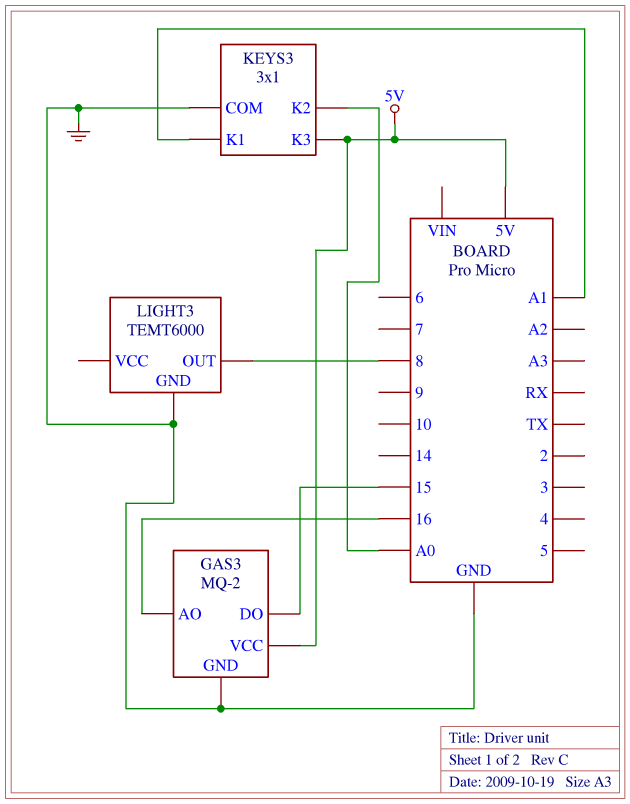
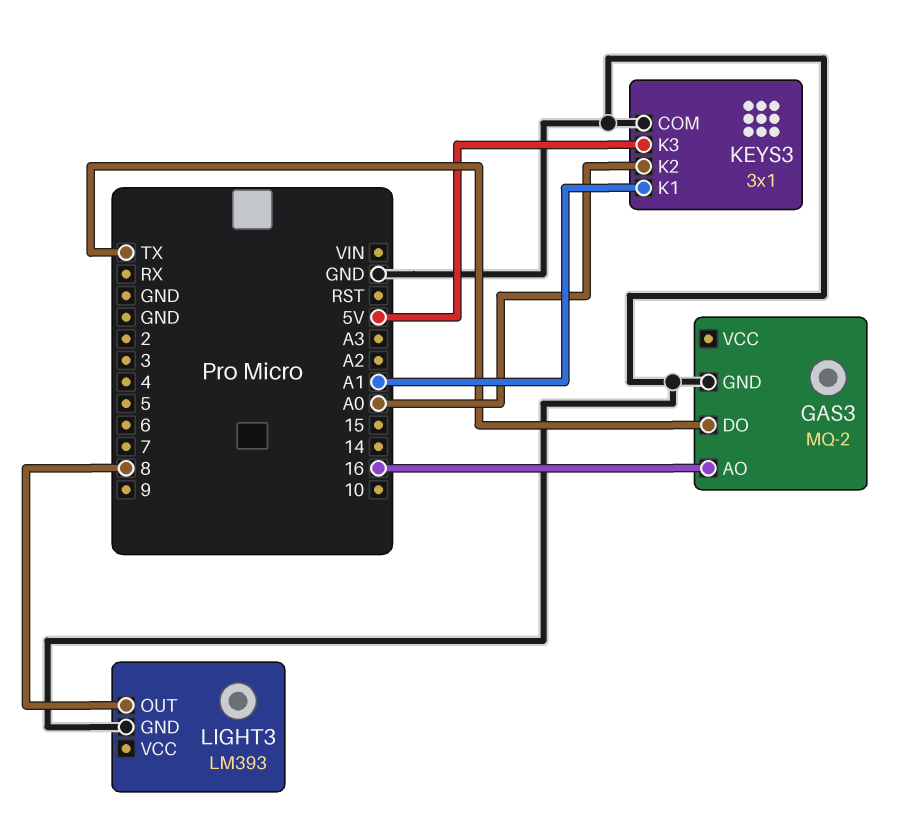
GAS3 pin DO: 15 -> TX
GAS3 pin VCC: 5V -> none
LIGHT3: TEMT6000 -> LM393

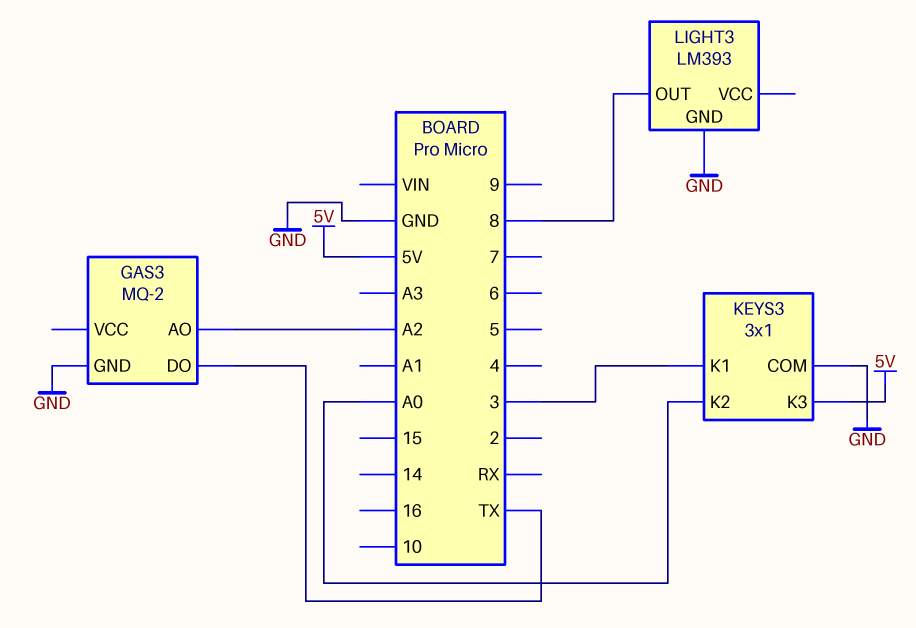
GAS3 pin AO: 16 -> A2
KEYS3 pin K1: A1 -> 3

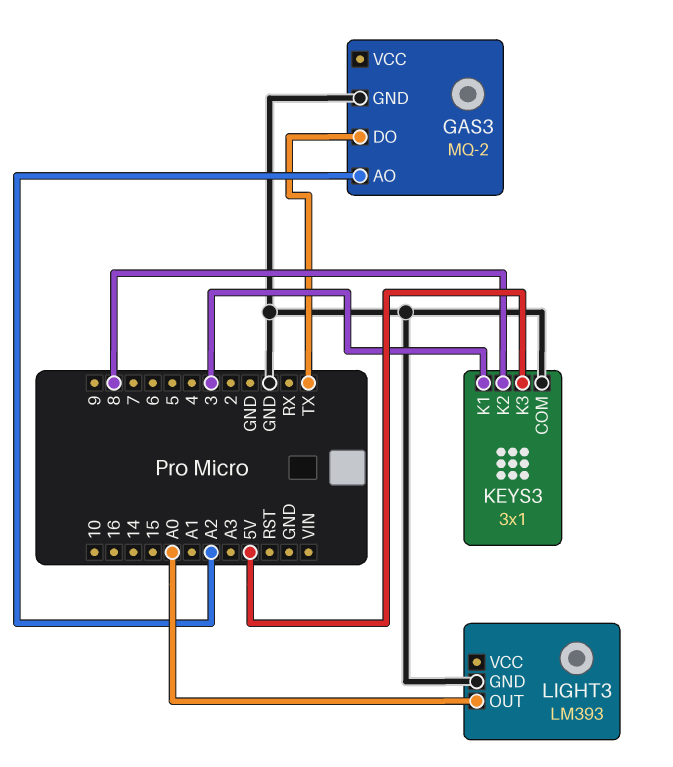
KEYS3 pin K2: A0 -> 8
LIGHT3 pin OUT: 8 -> A0

